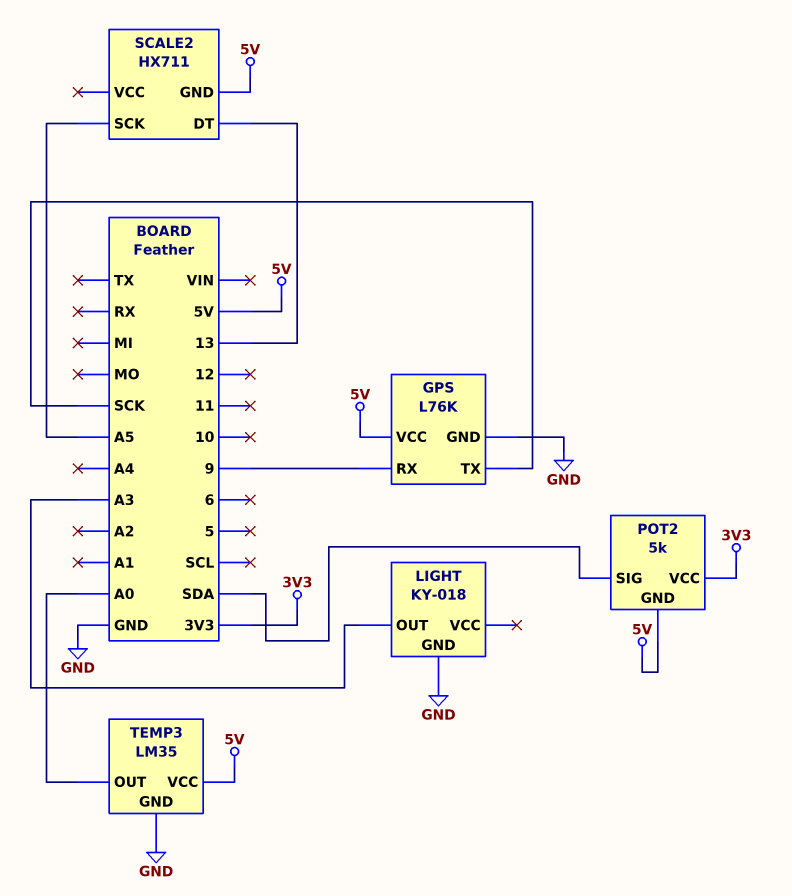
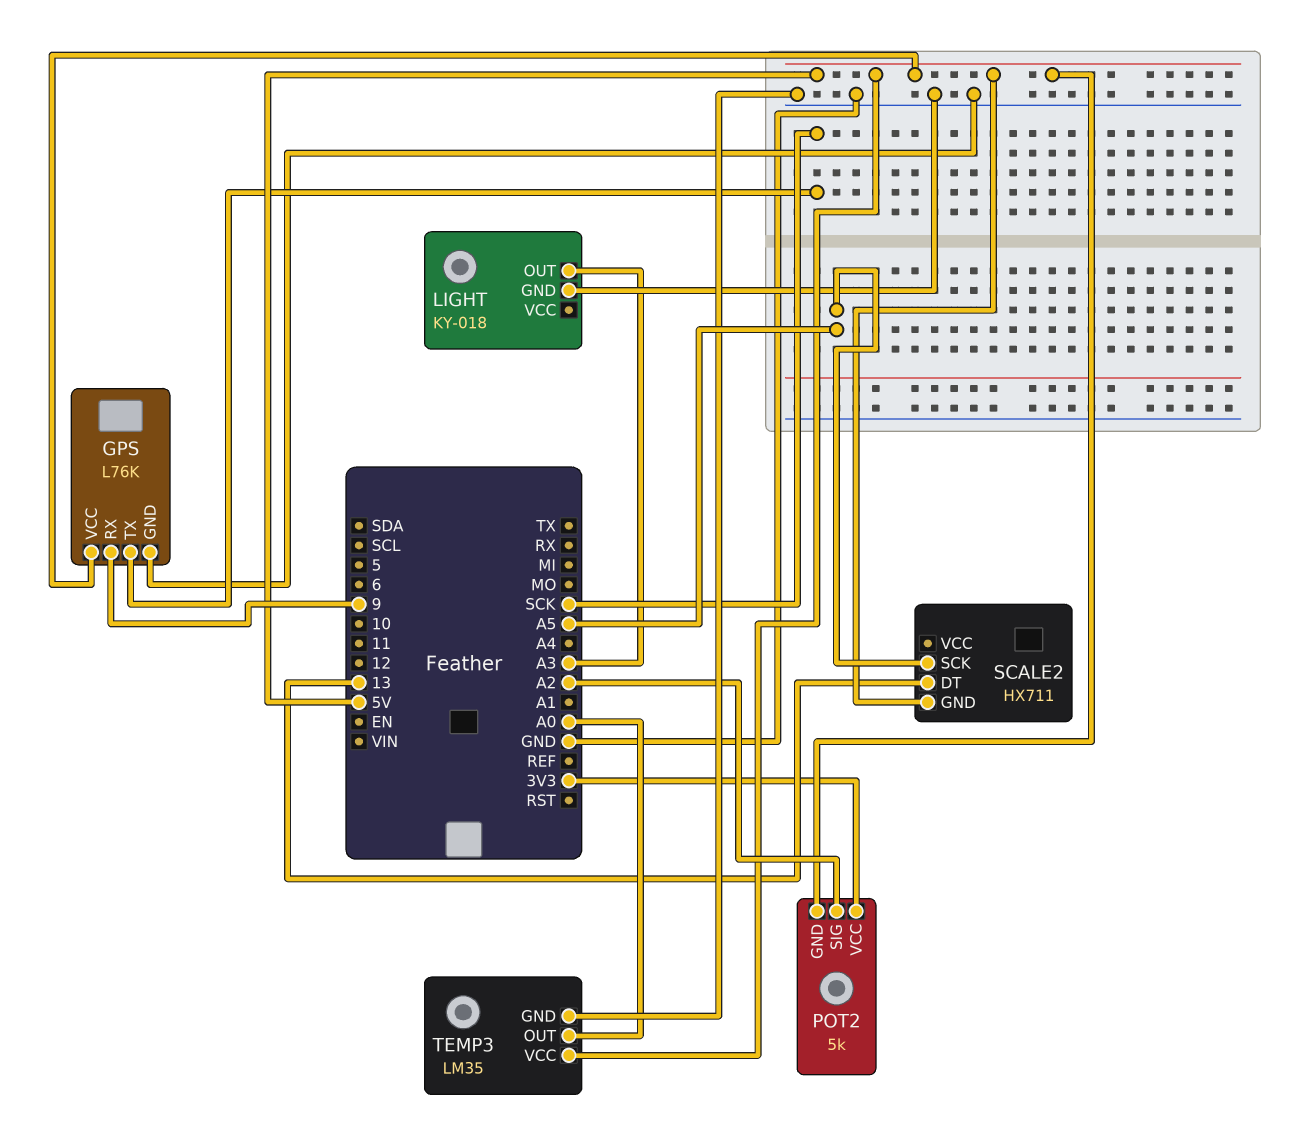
POT2 pin SIG: SDA -> A2

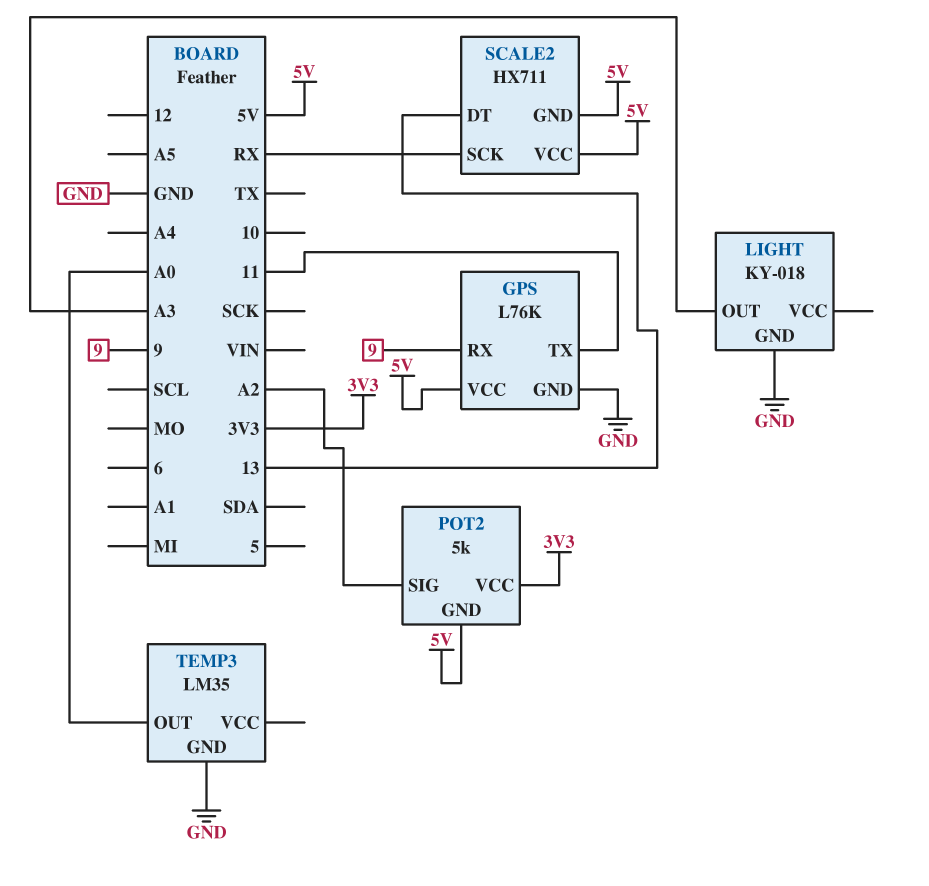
GPS pin TX: SCK -> 11
SCALE2 pin SCK: A5 -> RX
SCALE2 pin VCC: none -> 5V
TEMP3 pin VCC: 5V -> none

